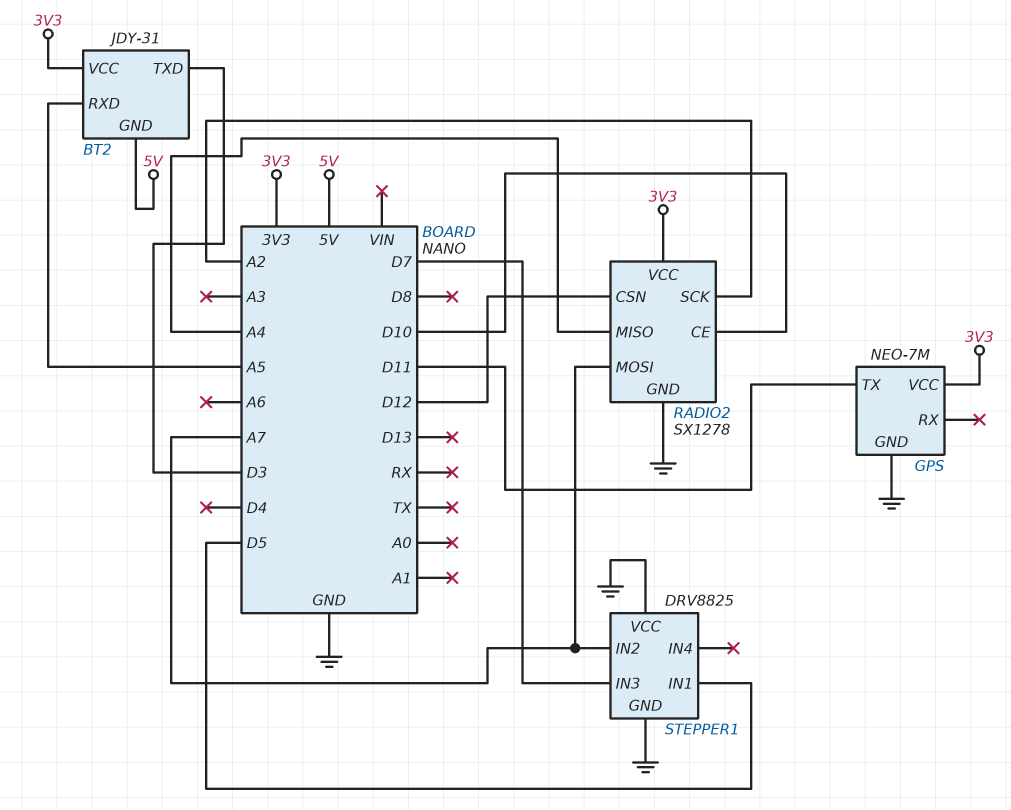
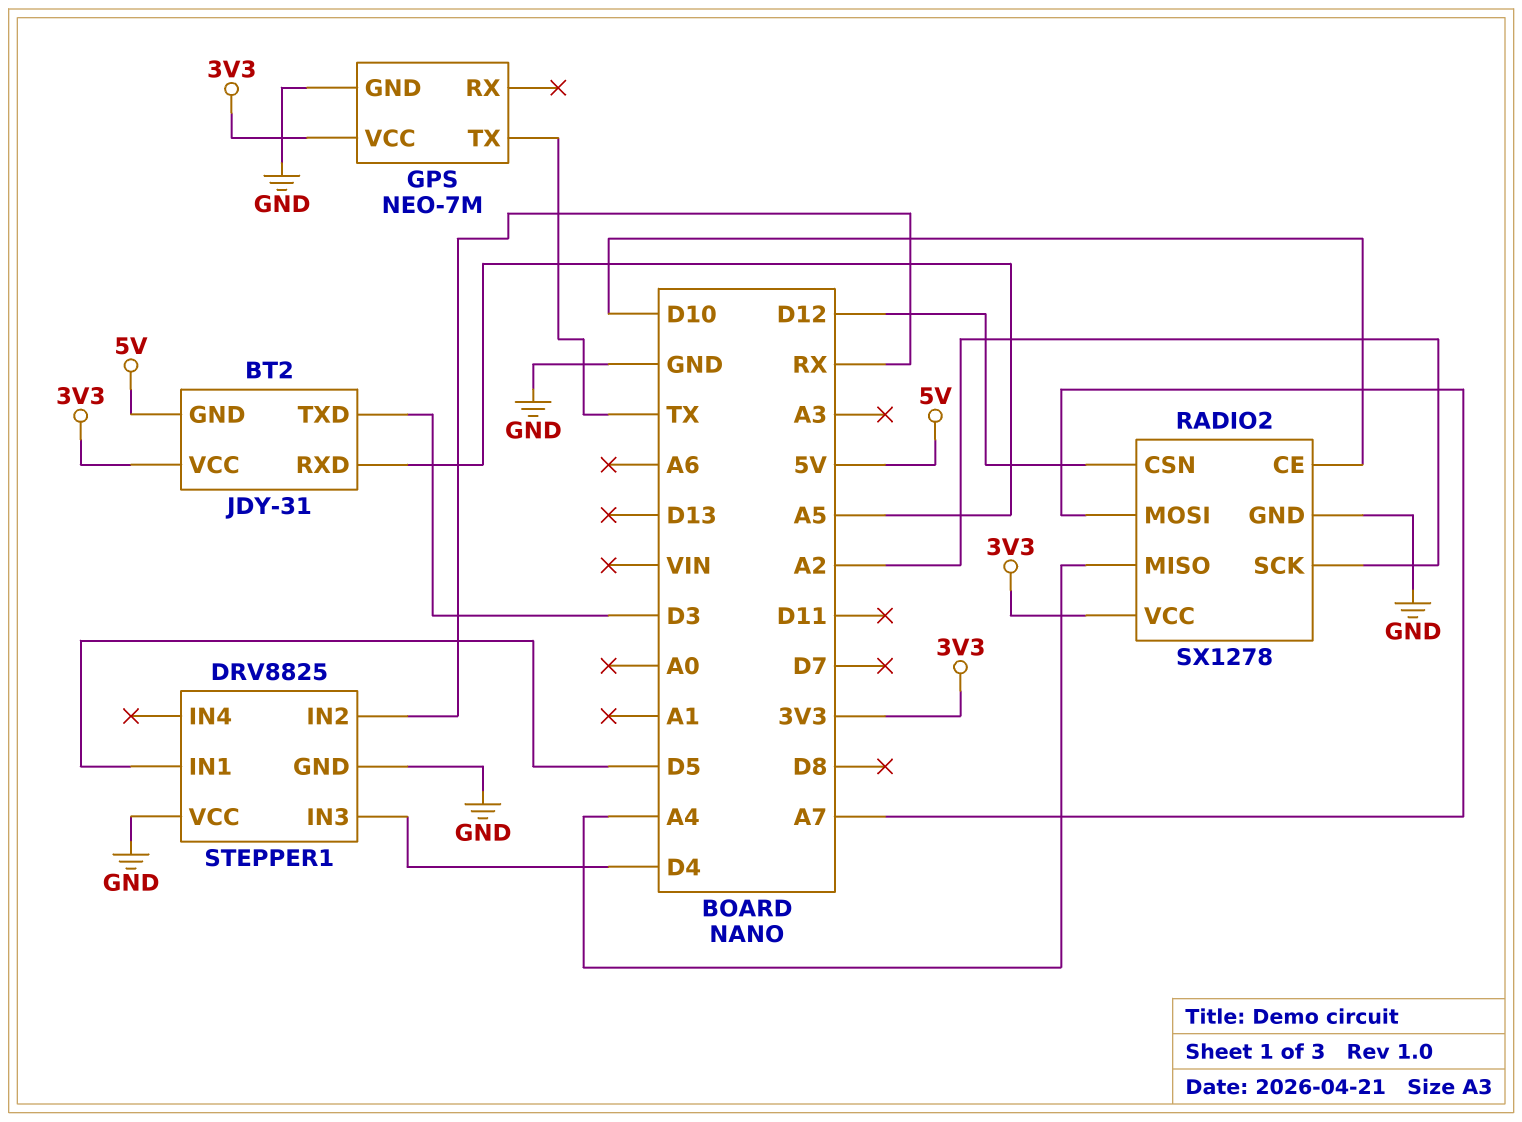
GPS pin TX: D11 -> TX
STEPPER1 pin IN2: A7 -> RX
STEPPER1 pin IN3: D7 -> D4

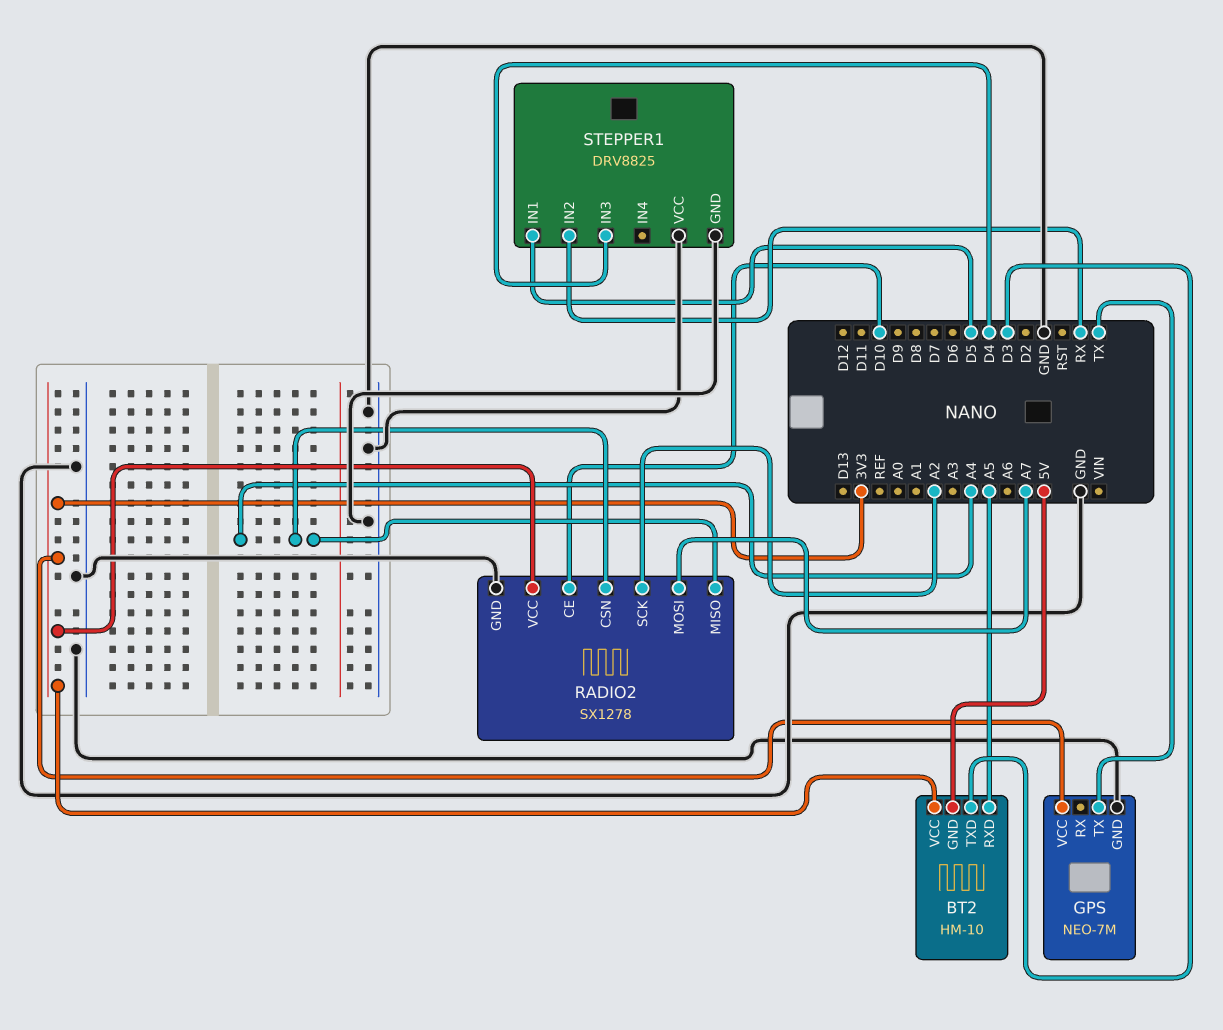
BT2: JDY-31 -> HM-10
RADIO2 pin CSN: D12 -> A4

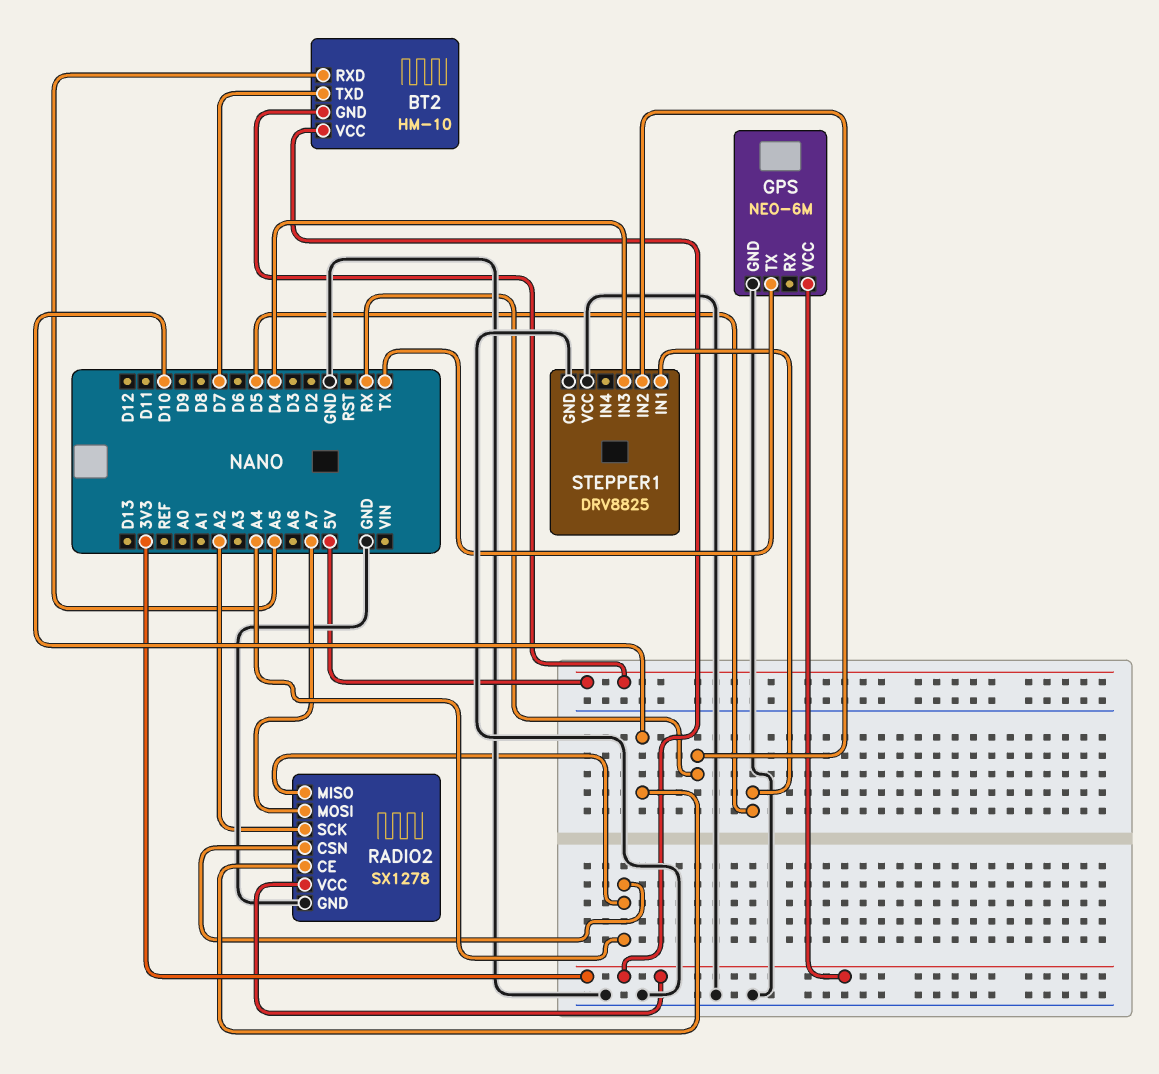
BT2 pin TXD: D3 -> D7
GPS: NEO-7M -> NEO-6M

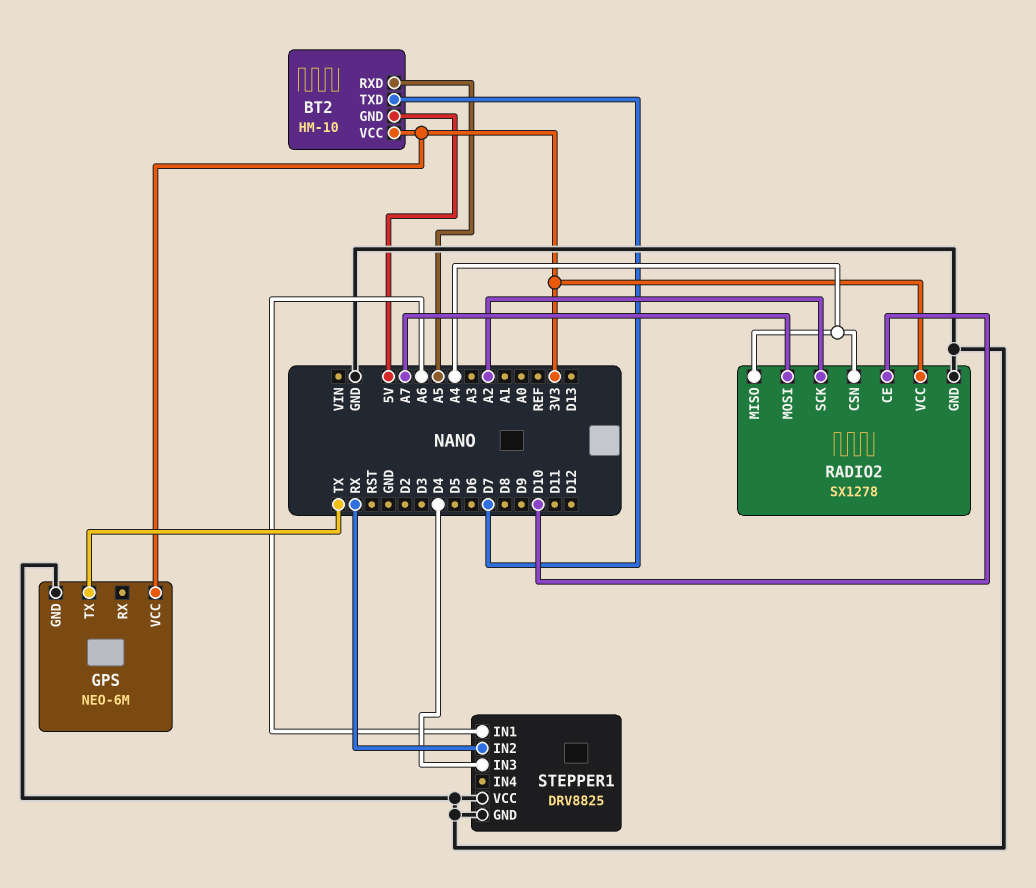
STEPPER1 pin IN1: D5 -> A6

